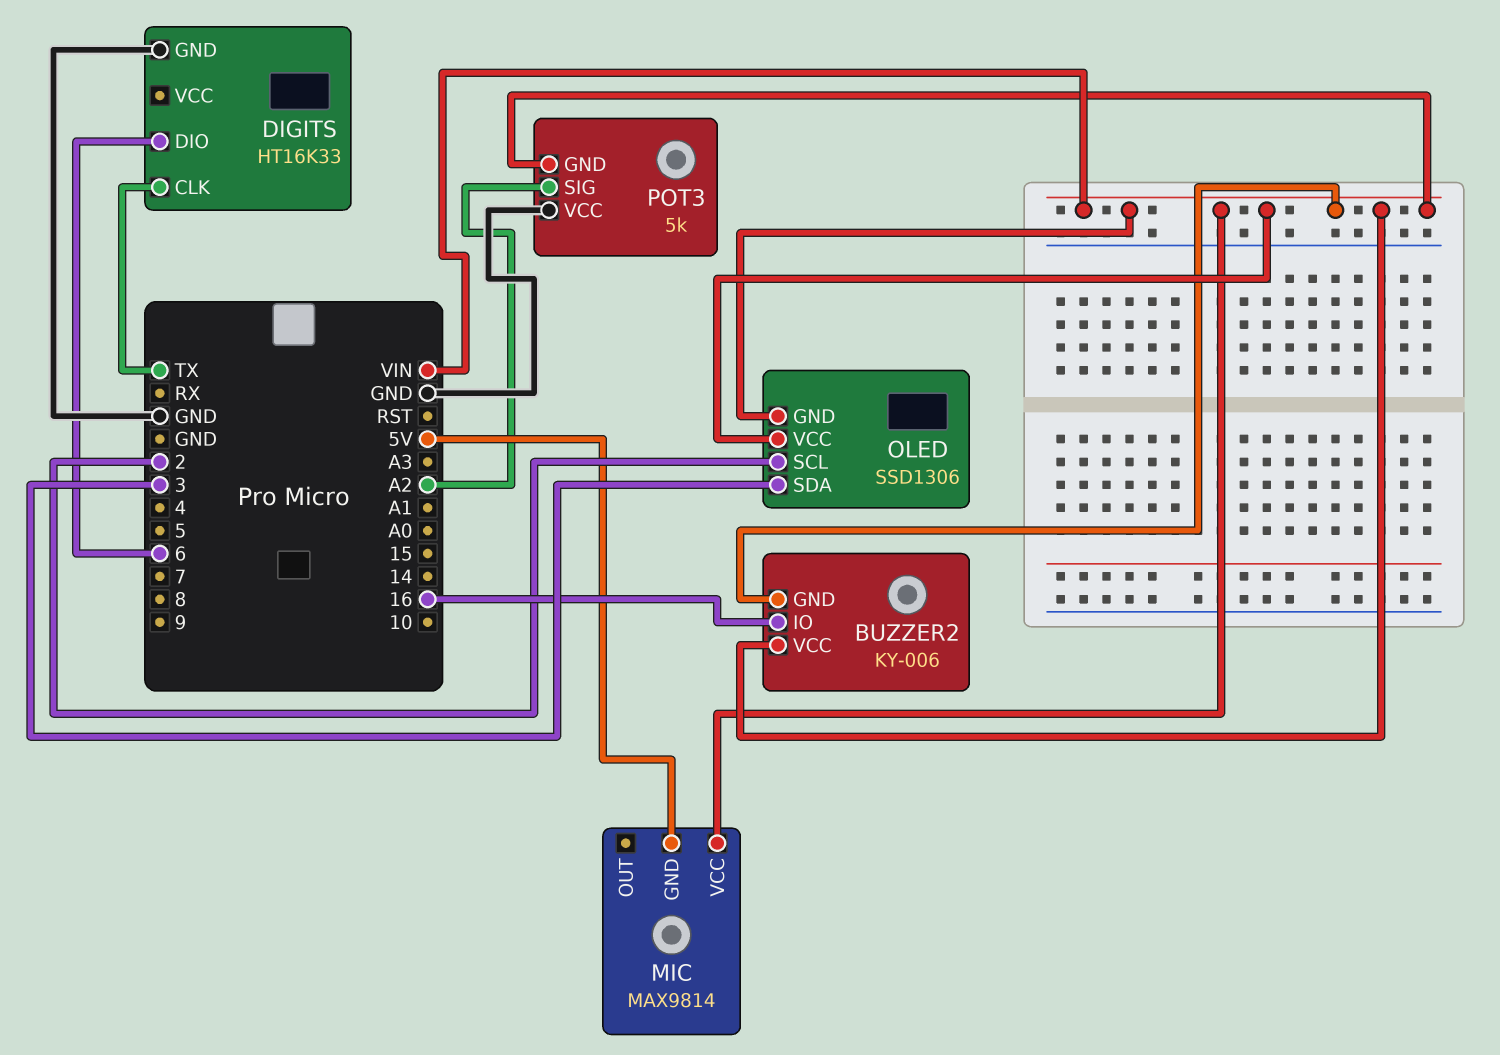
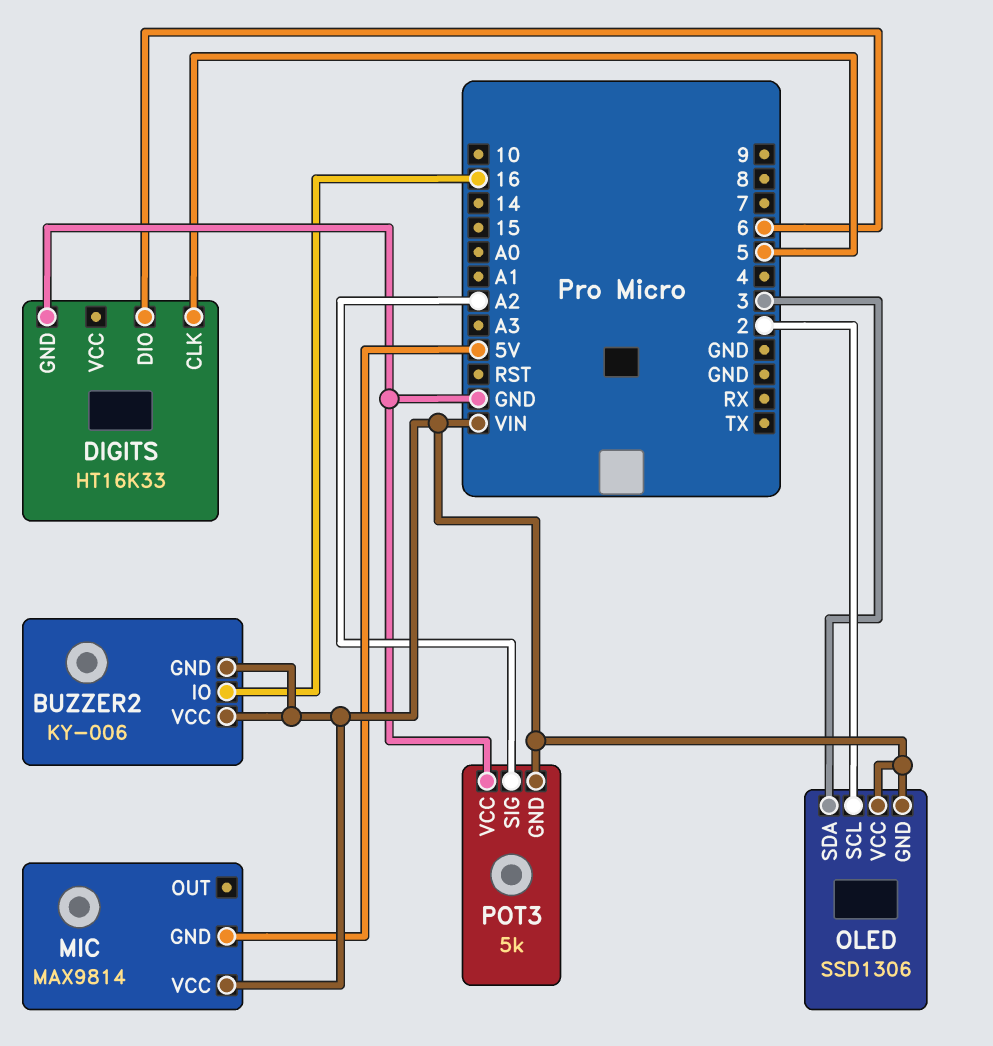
DIGITS pin CLK: TX -> 5

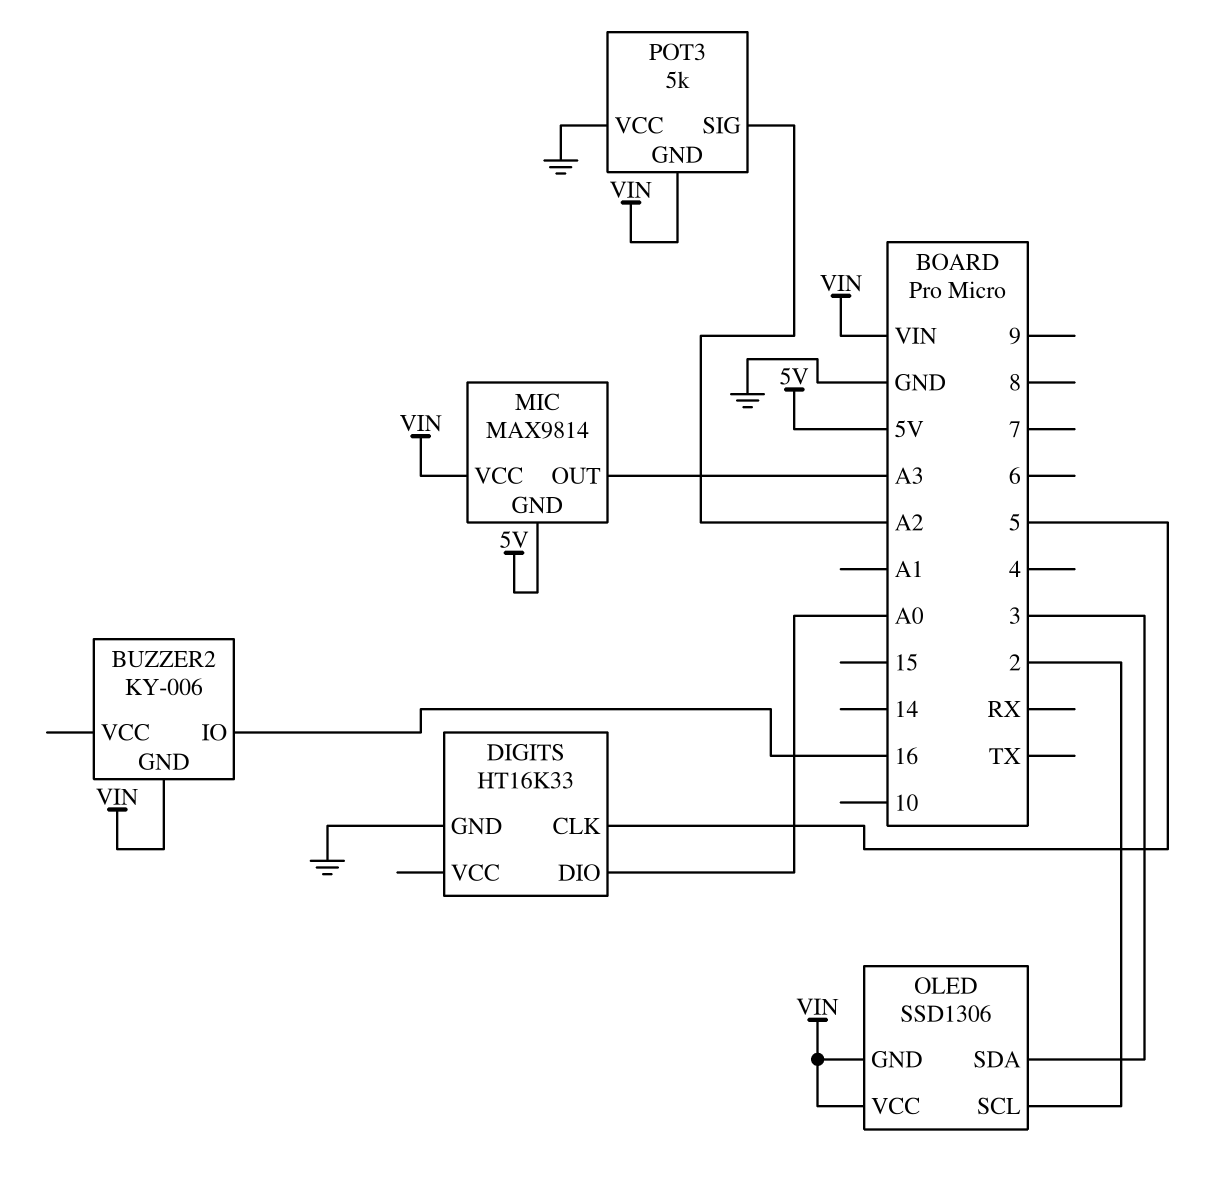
BUZZER2 pin VCC: VIN -> none
DIGITS pin DIO: 6 -> A0
MIC pin OUT: none -> A3

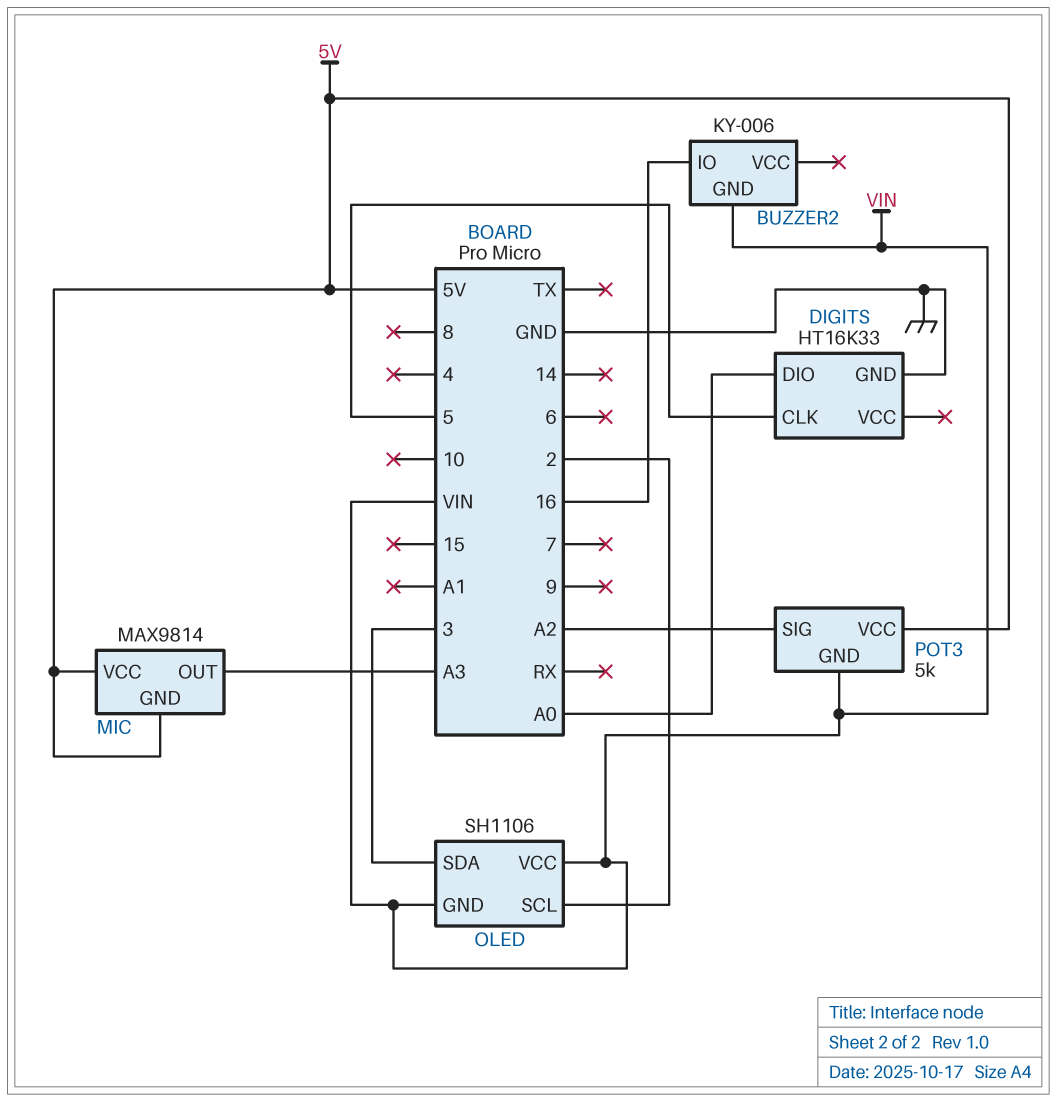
MIC pin VCC: VIN -> 5V
OLED: SSD1306 -> SH1106
POT3 pin VCC: GND -> 5V

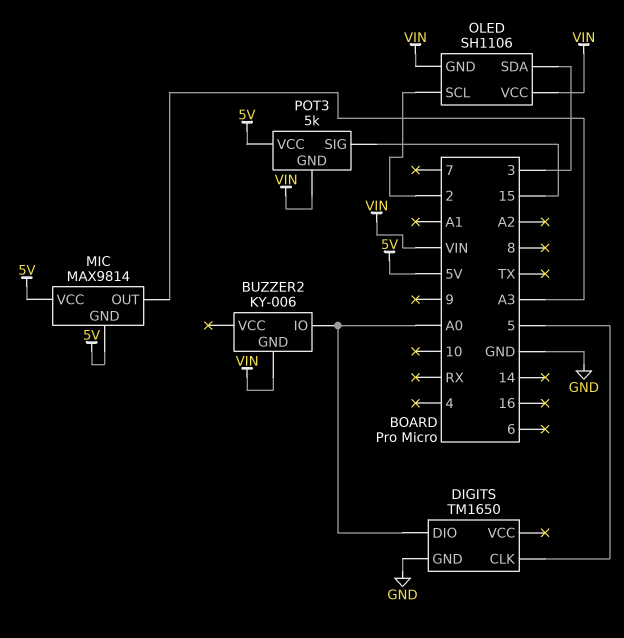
BUZZER2 pin IO: 16 -> A0
DIGITS: HT16K33 -> TM1650
POT3 pin SIG: A2 -> 15

